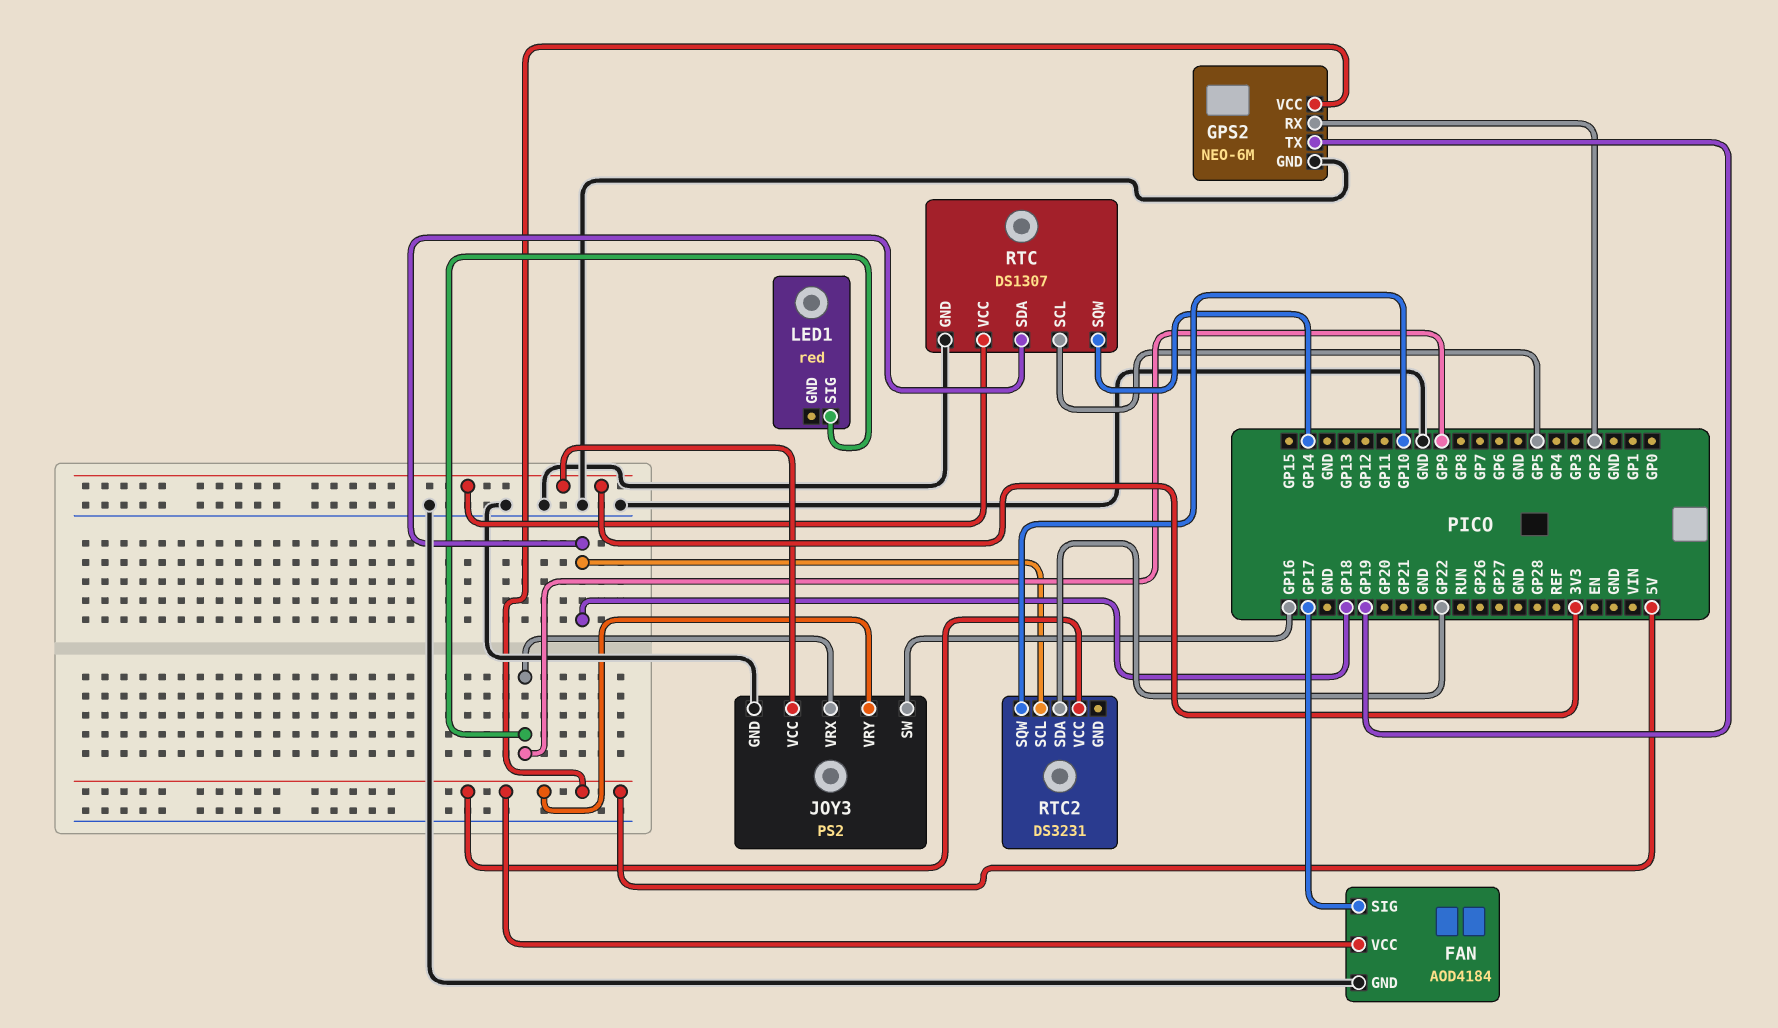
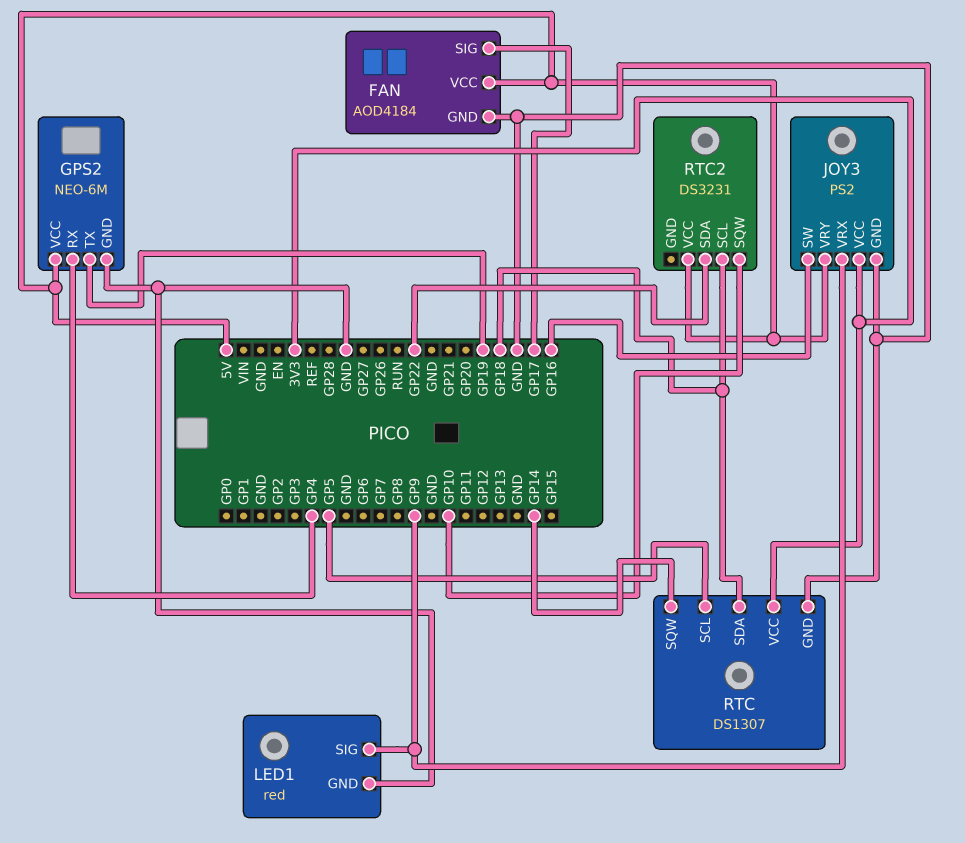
GPS2 pin RX: GP2 -> GP4
LED1 pin GND: none -> GND

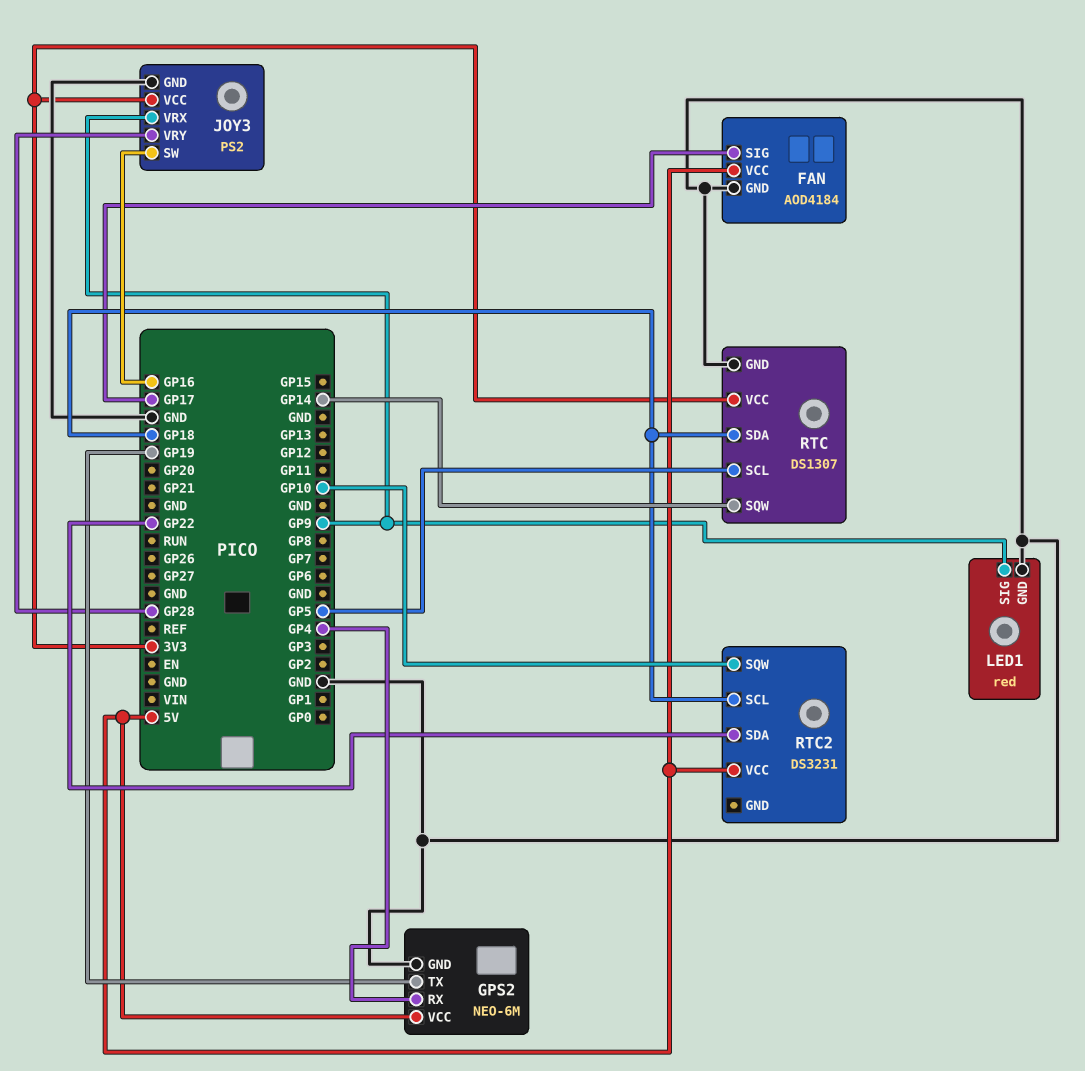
JOY3 pin VRY: 5V -> GP28

